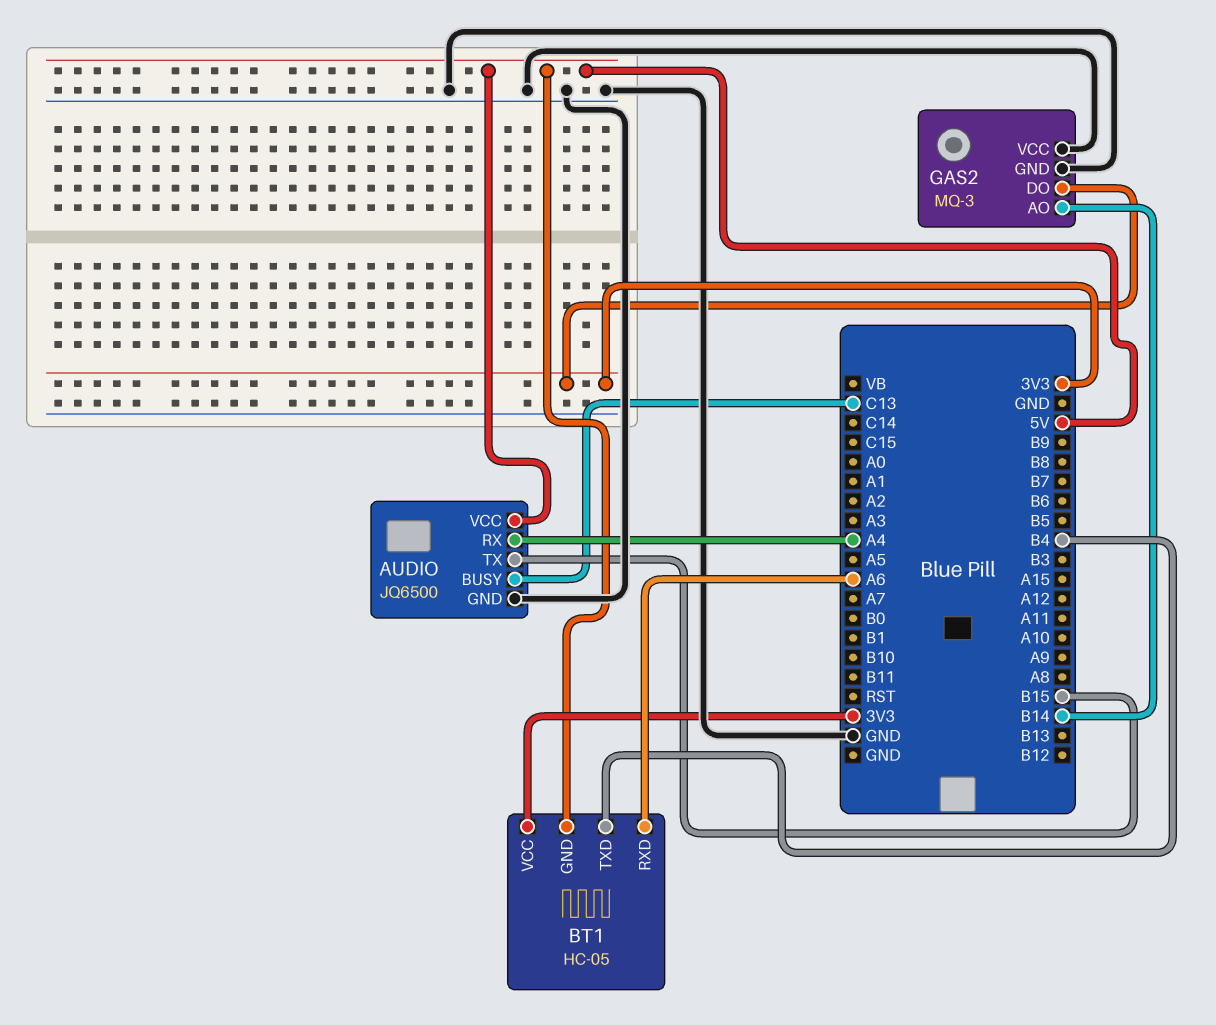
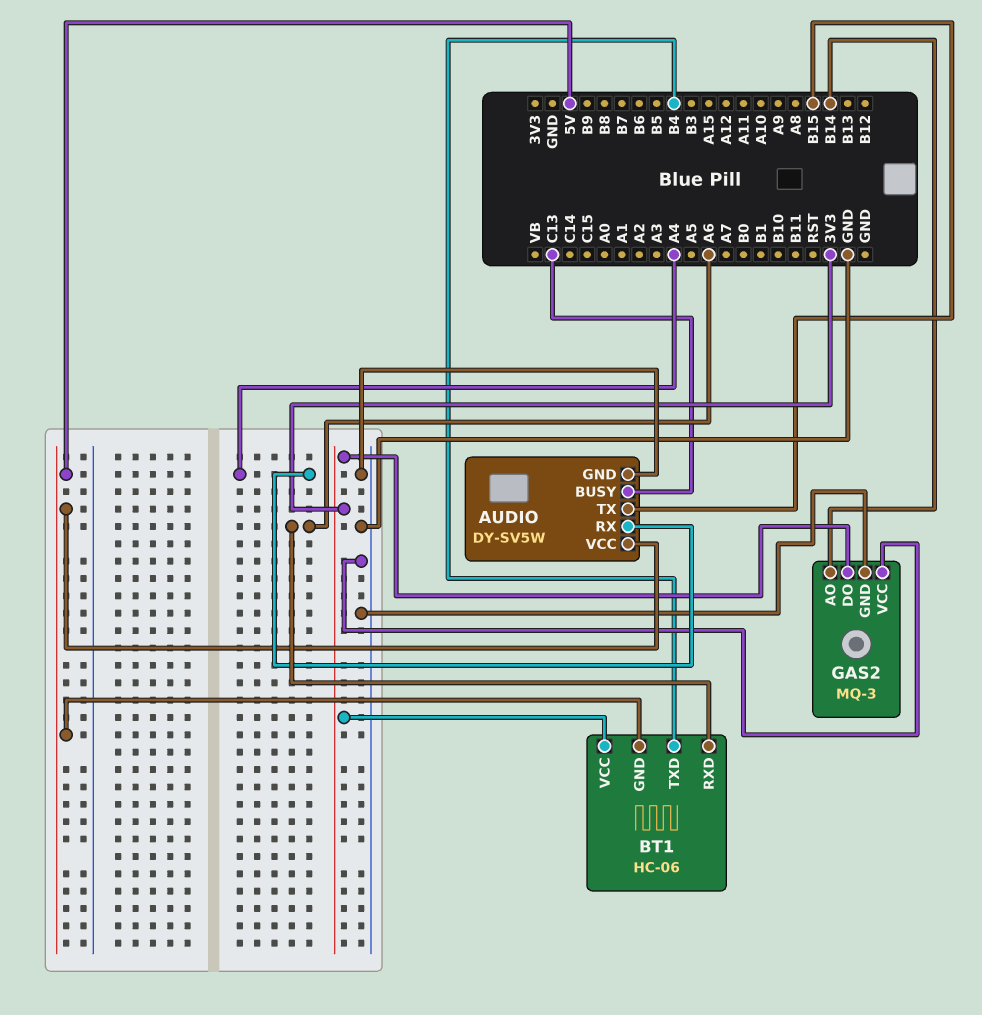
AUDIO: JQ6500 -> DY-SV5W
BT1: HC-05 -> HC-06

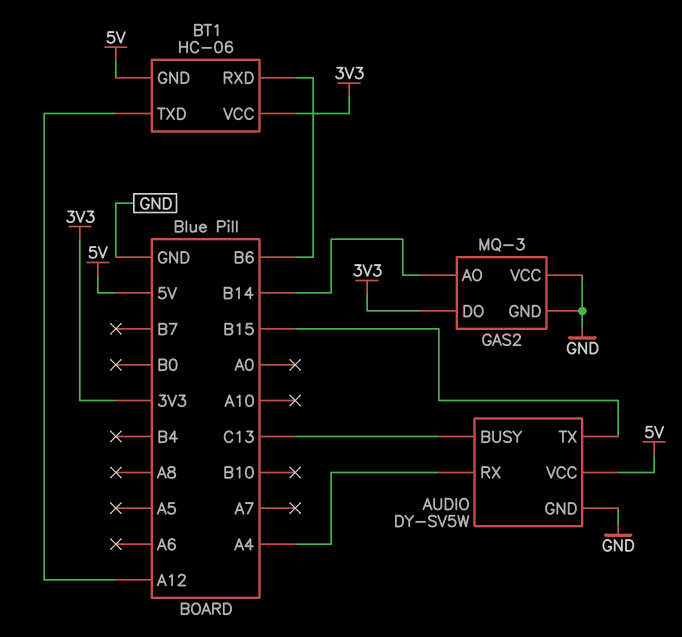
BT1 pin RXD: A6 -> B6
BT1 pin TXD: B4 -> A12

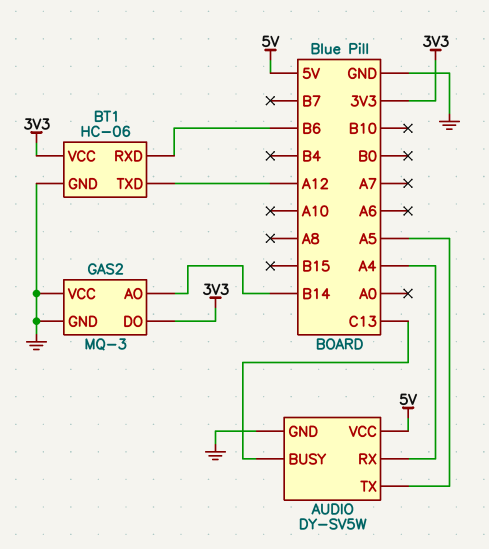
AUDIO pin TX: B15 -> A5
BT1 pin GND: 5V -> GND

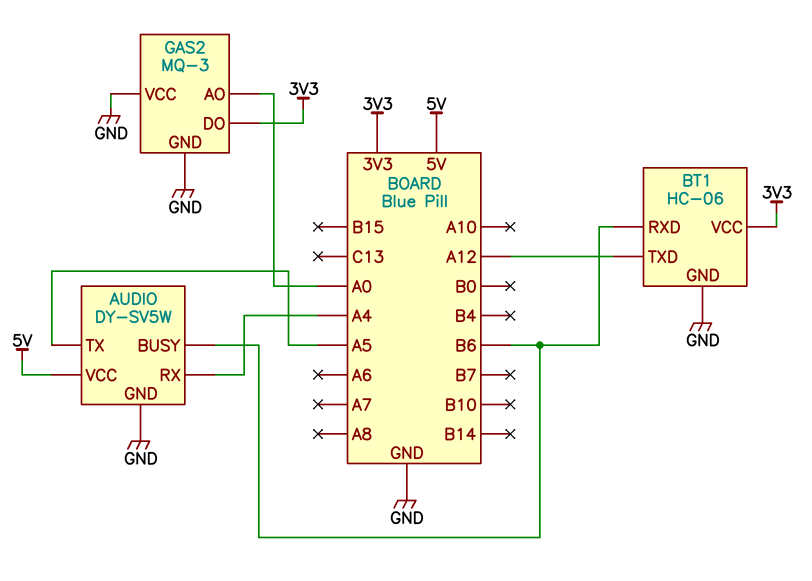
AUDIO pin BUSY: C13 -> B6
GAS2 pin AO: B14 -> A0

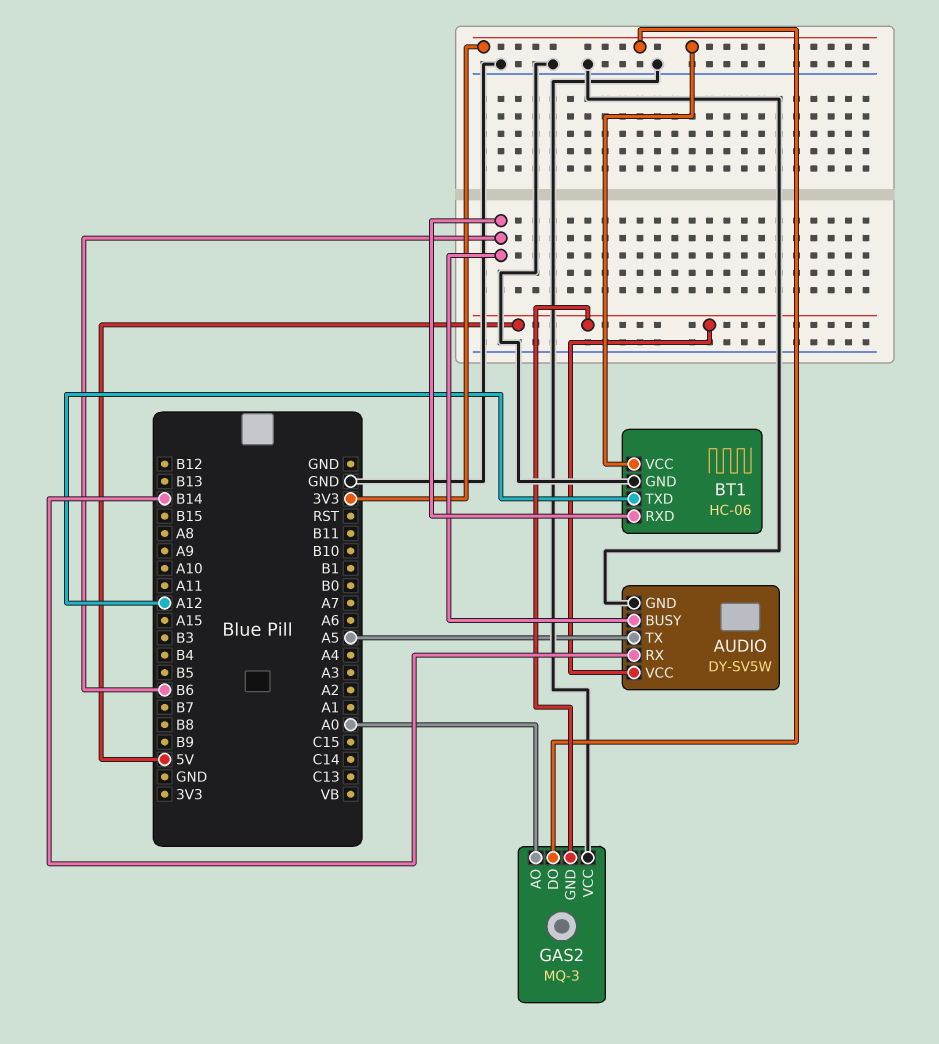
AUDIO pin RX: A4 -> B14
GAS2 pin GND: GND -> 5V

